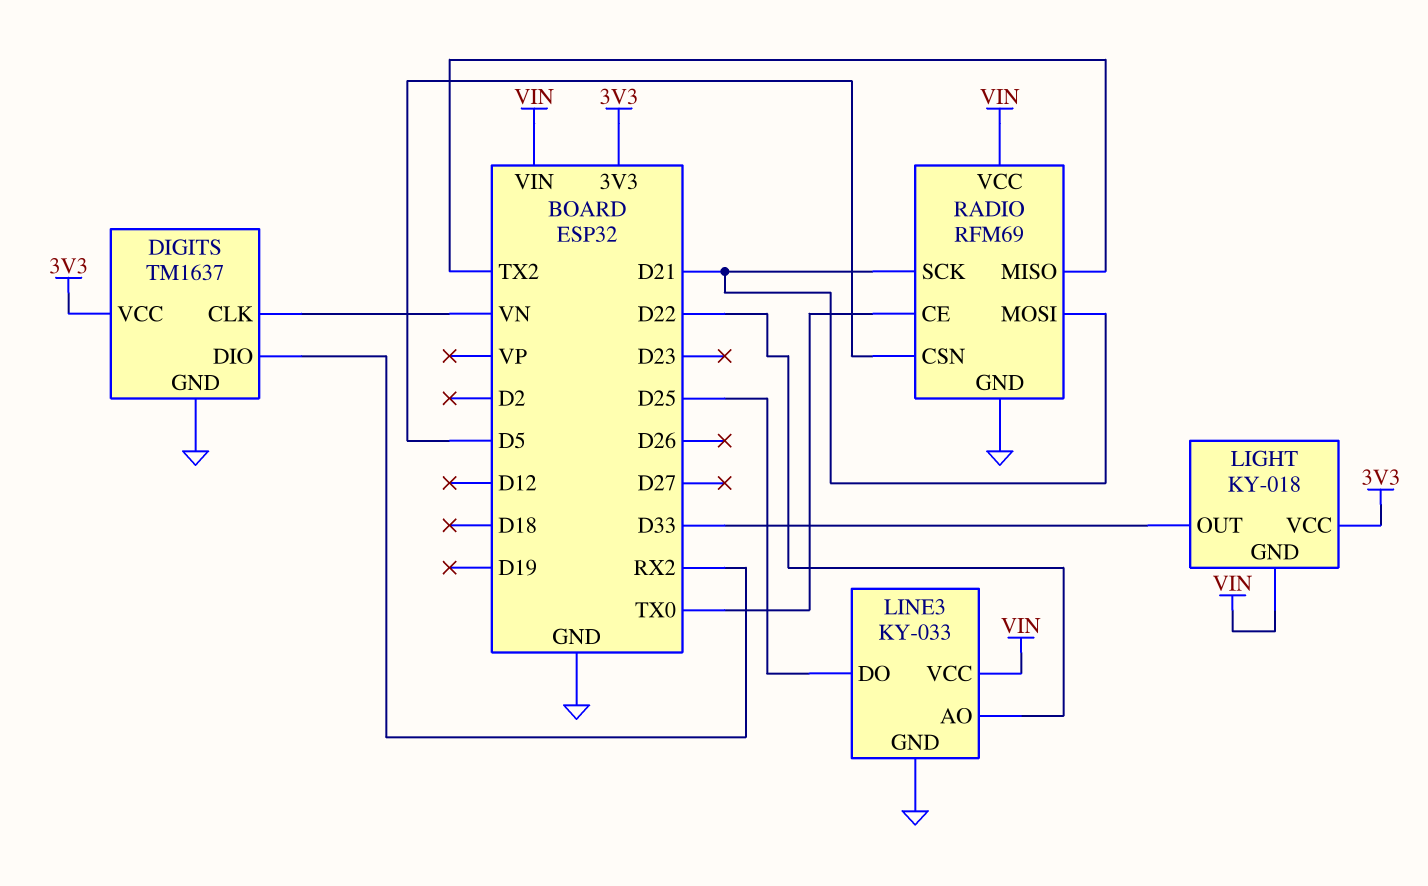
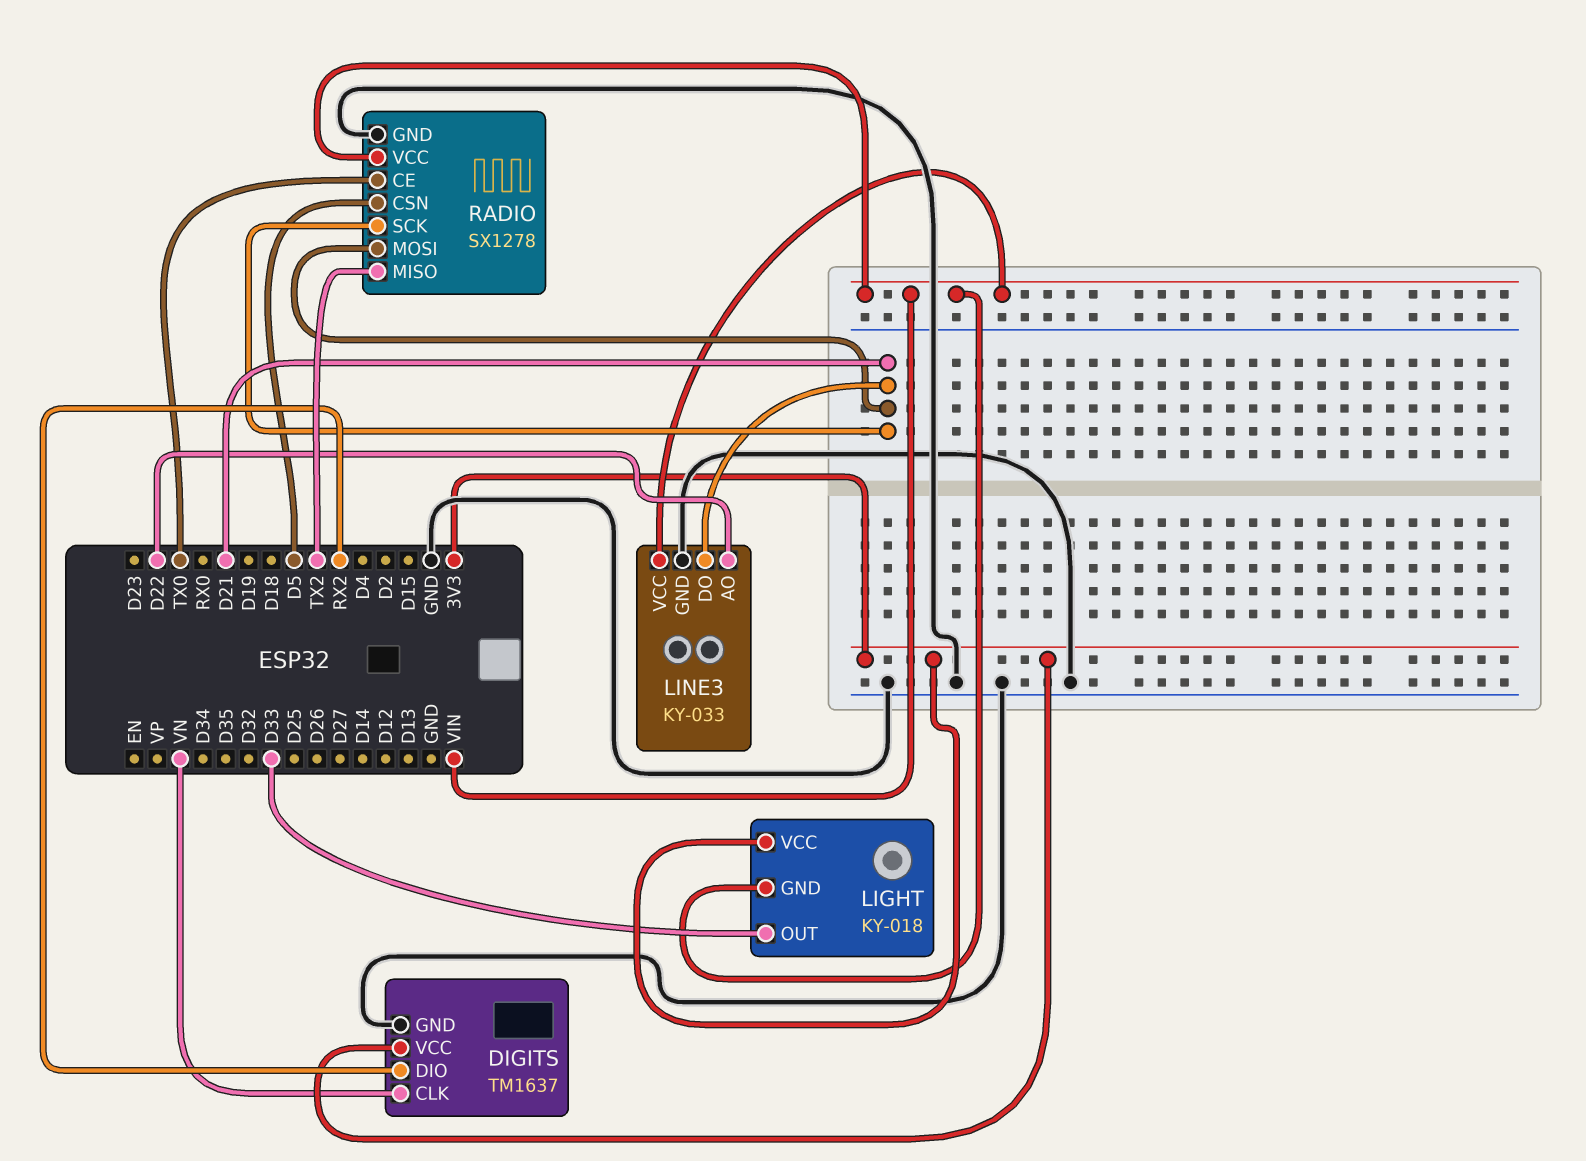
LINE3 pin DO: D25 -> D21
RADIO: RFM69 -> SX1278

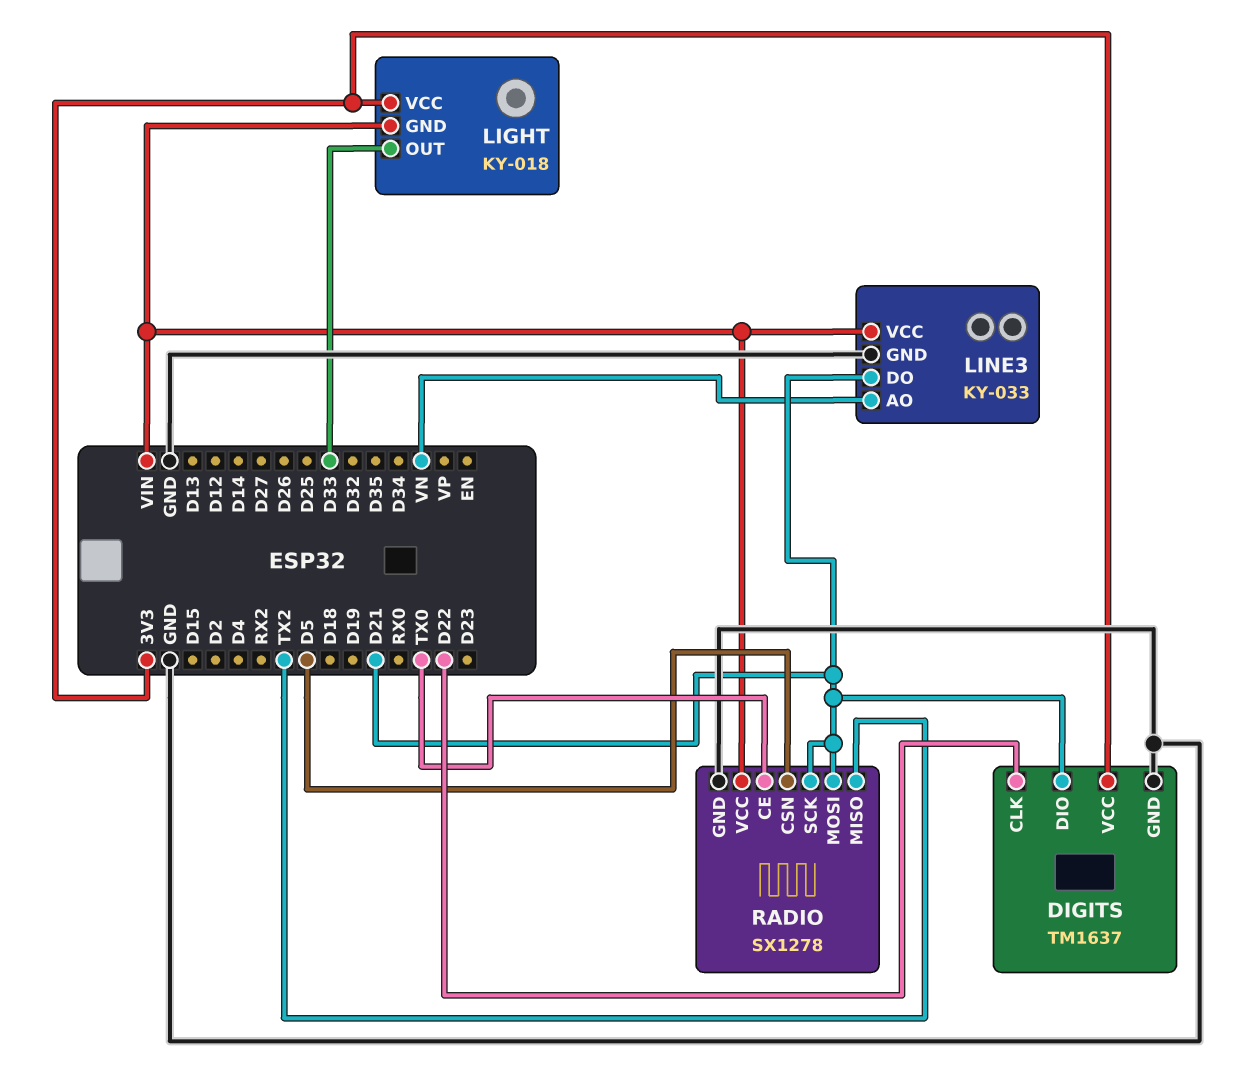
DIGITS pin CLK: VN -> D22
DIGITS pin DIO: RX2 -> D21
LINE3 pin AO: D22 -> VN

